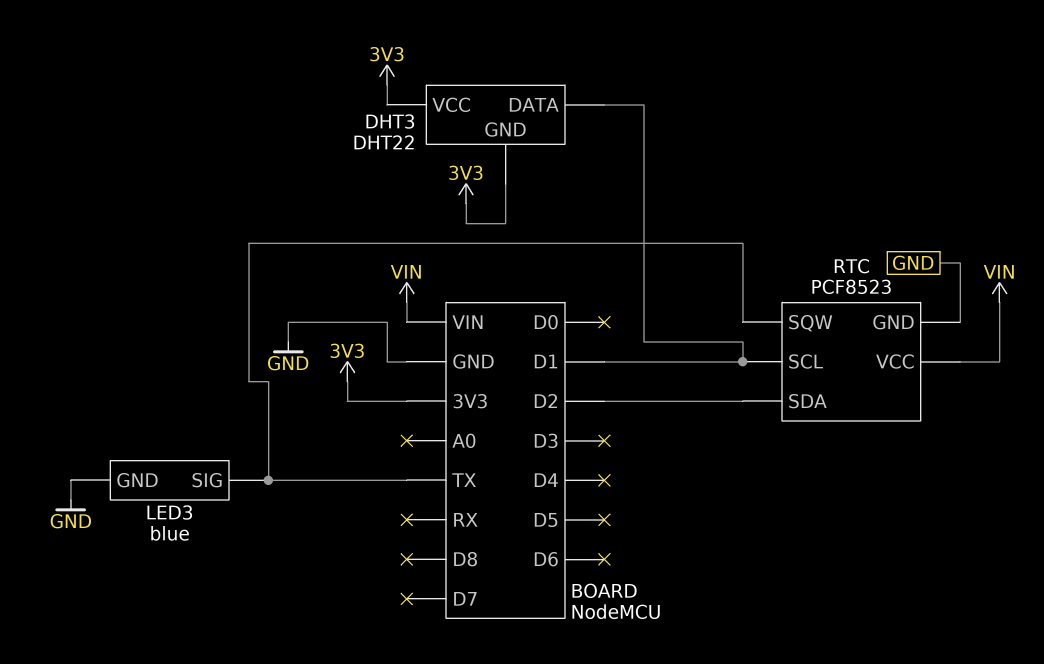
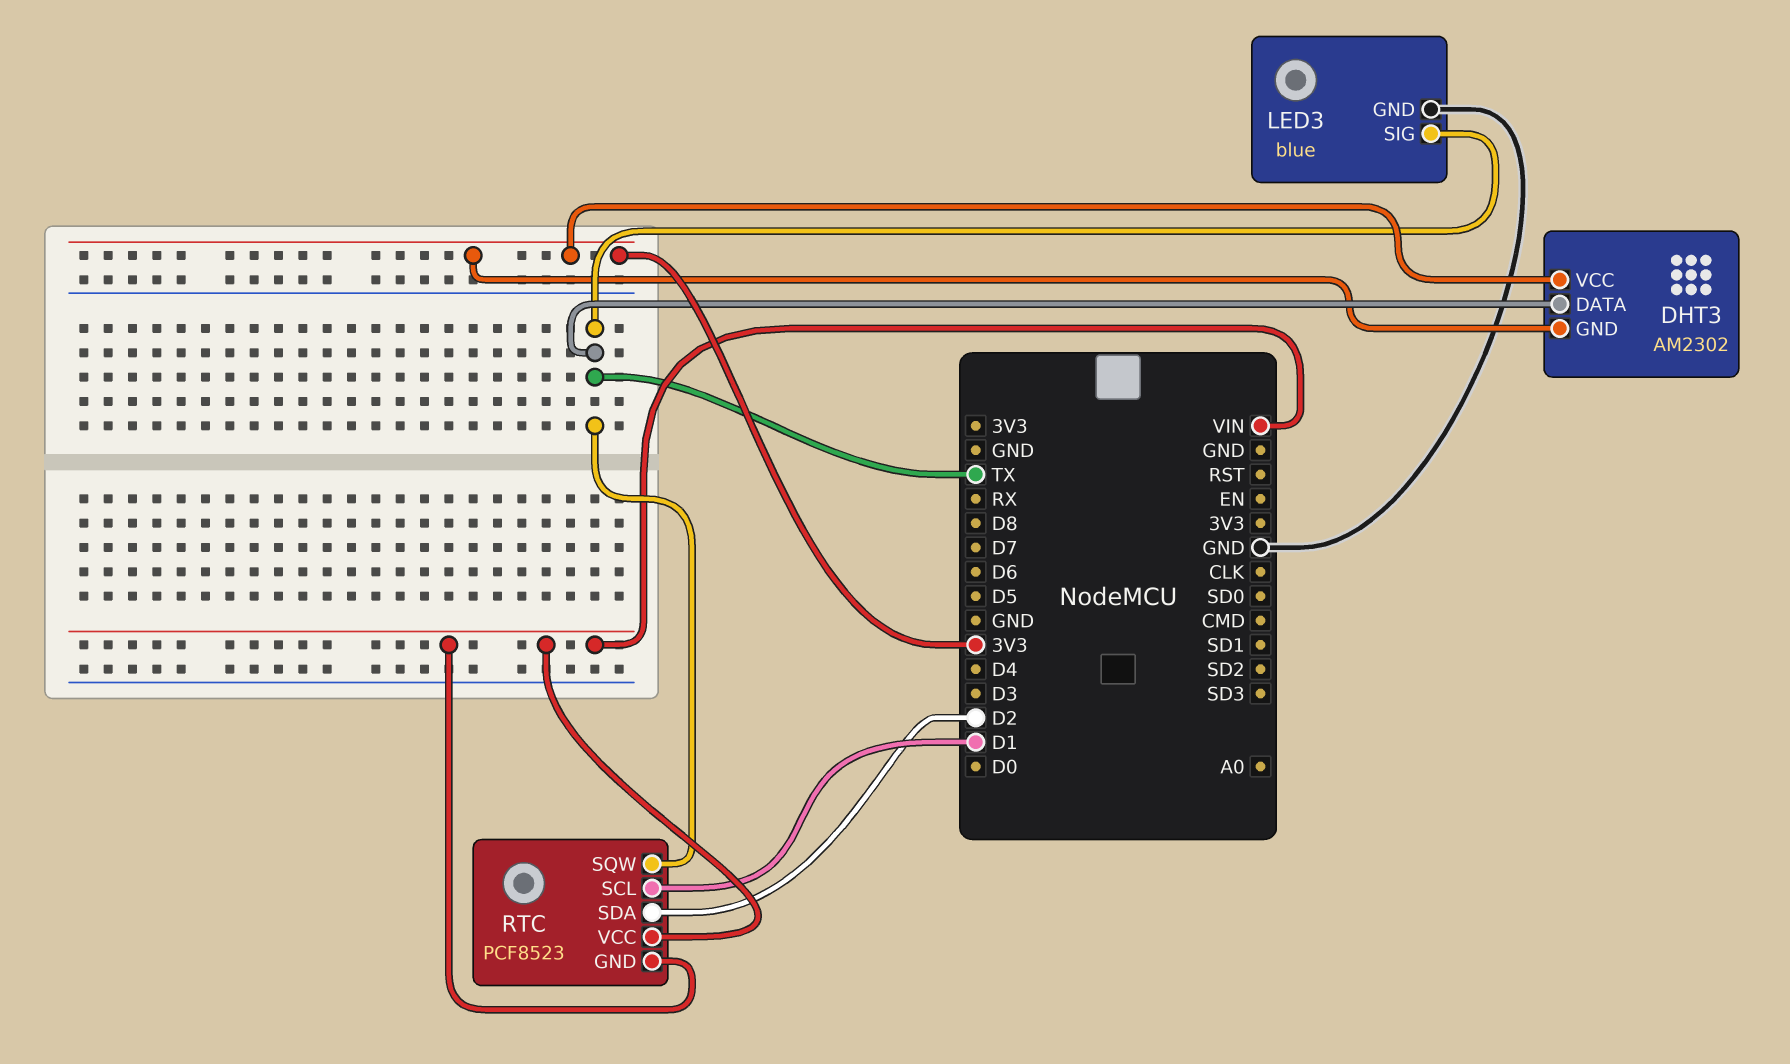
DHT3: DHT22 -> AM2302
DHT3 pin DATA: D1 -> TX
RTC pin GND: GND -> VIN

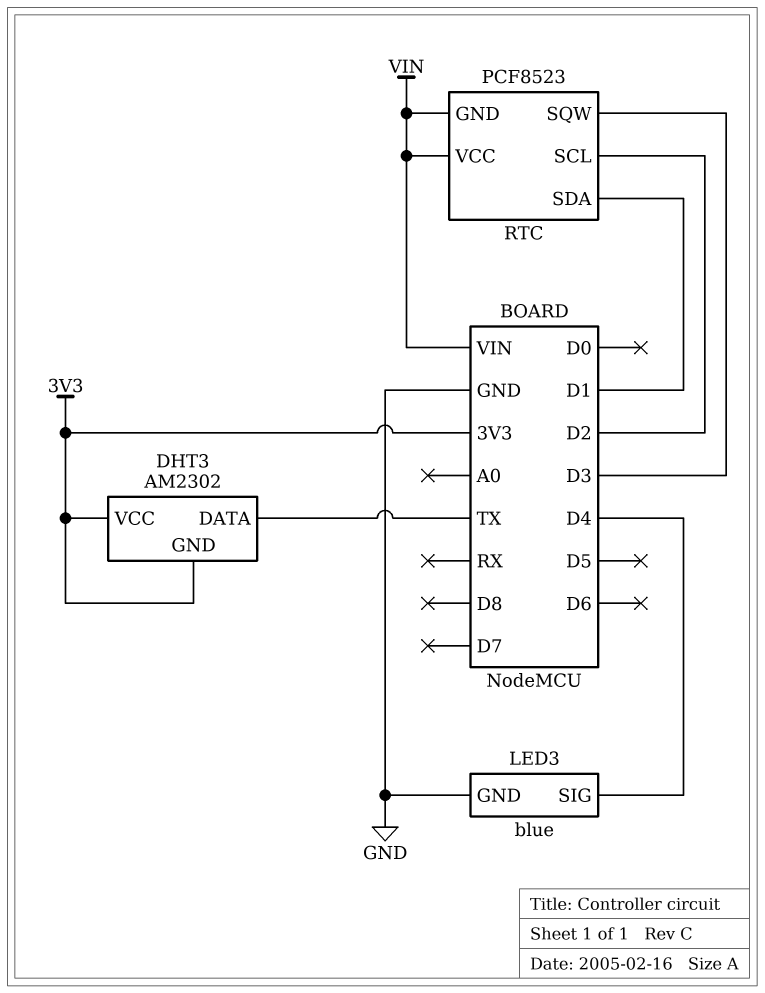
LED3 pin SIG: TX -> D4
RTC pin SCL: D1 -> D2
RTC pin SDA: D2 -> D1
RTC pin SQW: TX -> D3

